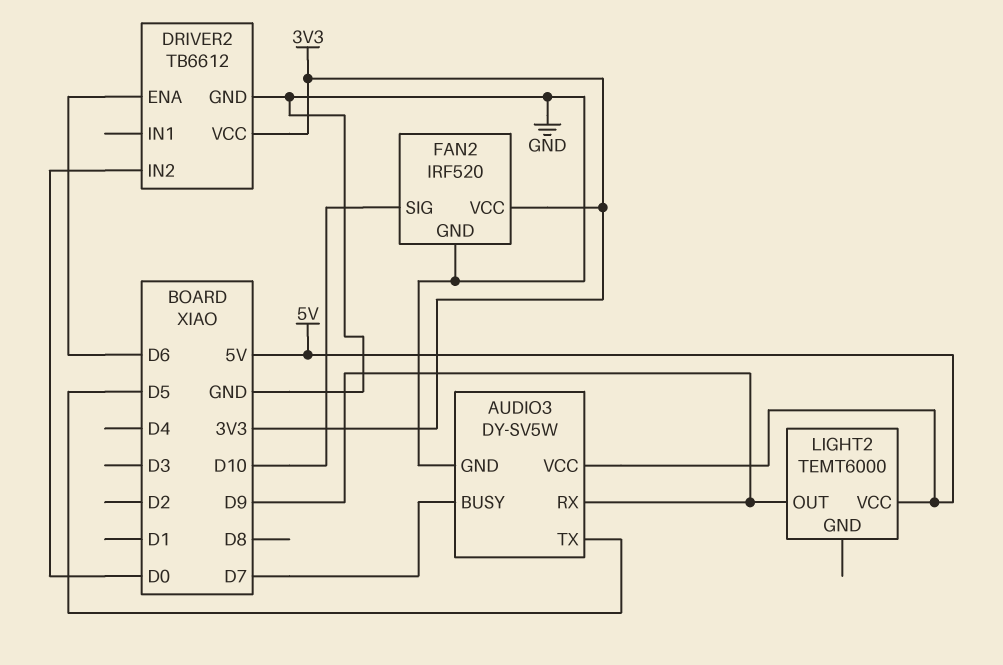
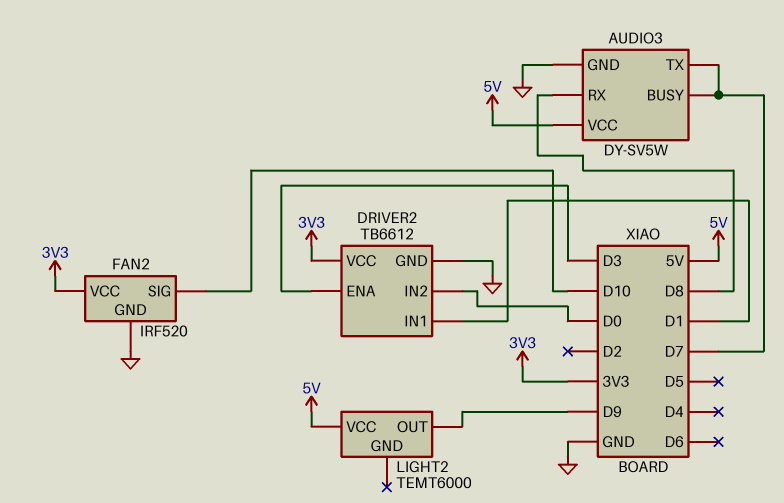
AUDIO3 pin RX: D9 -> D8
AUDIO3 pin TX: D5 -> D7
DRIVER2 pin ENA: D6 -> D3
DRIVER2 pin IN1: none -> D1

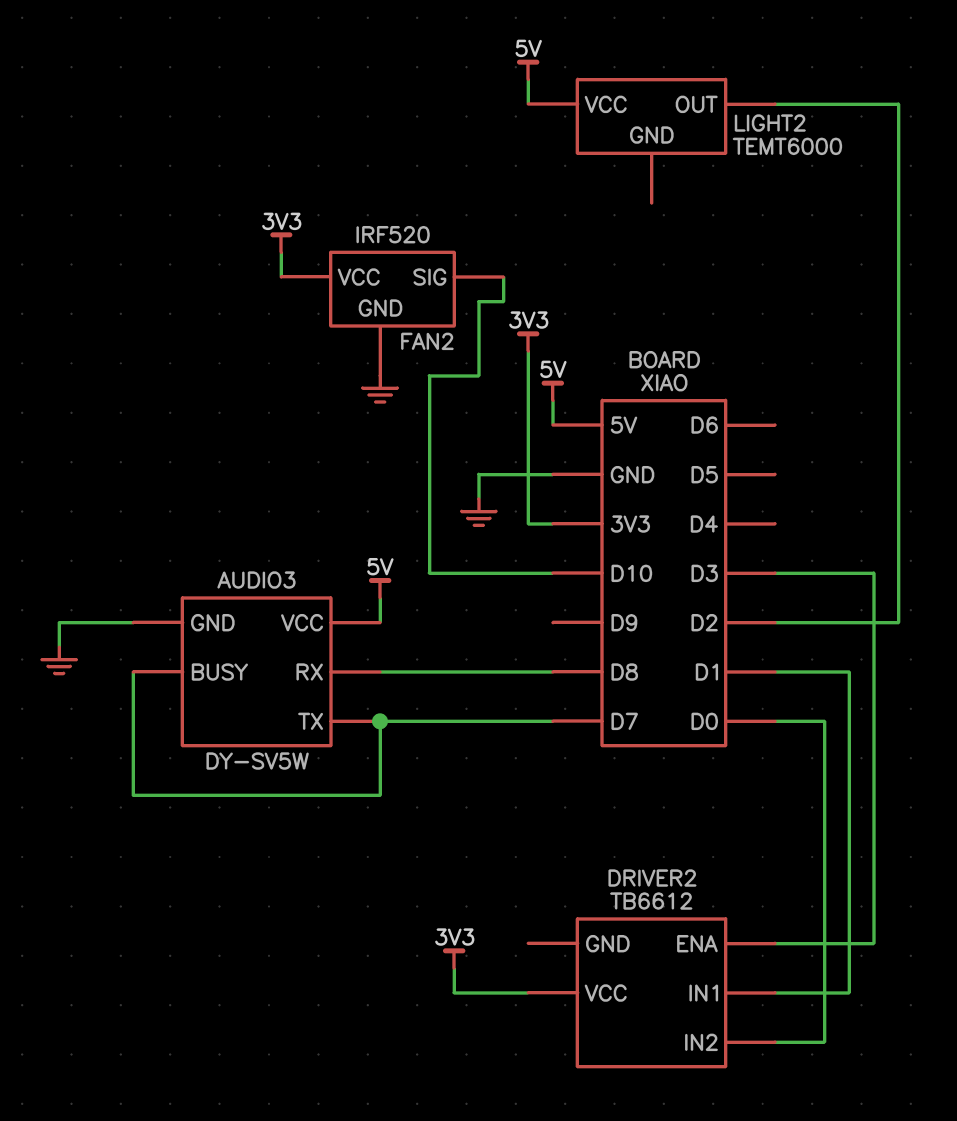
DRIVER2 pin GND: GND -> none
LIGHT2 pin OUT: D9 -> D2

